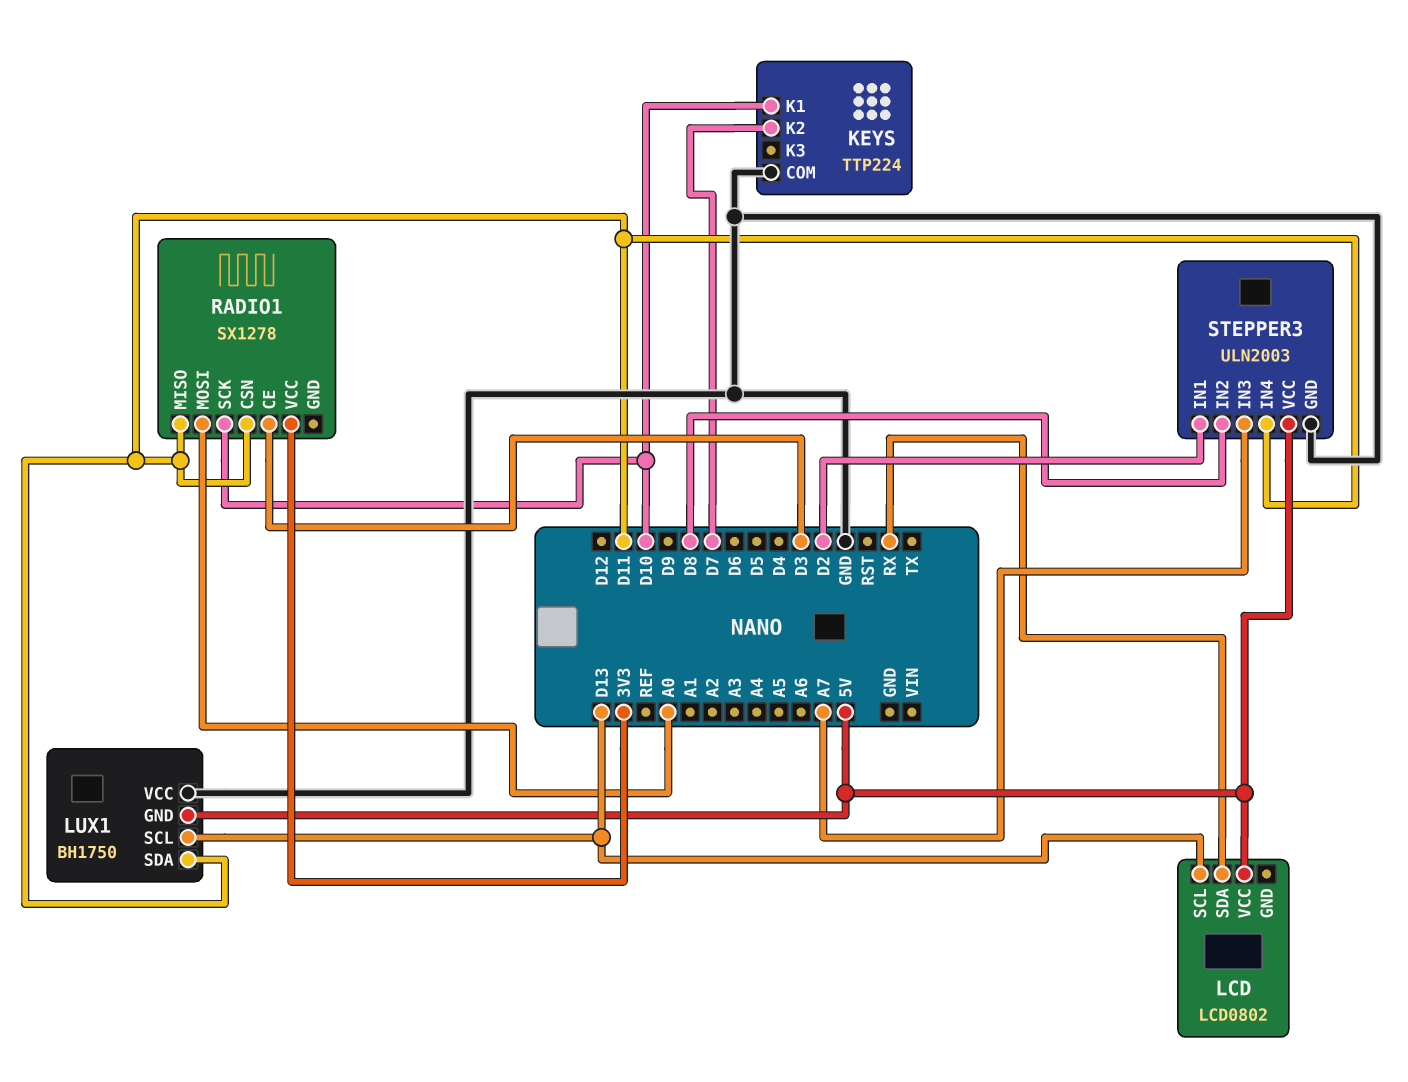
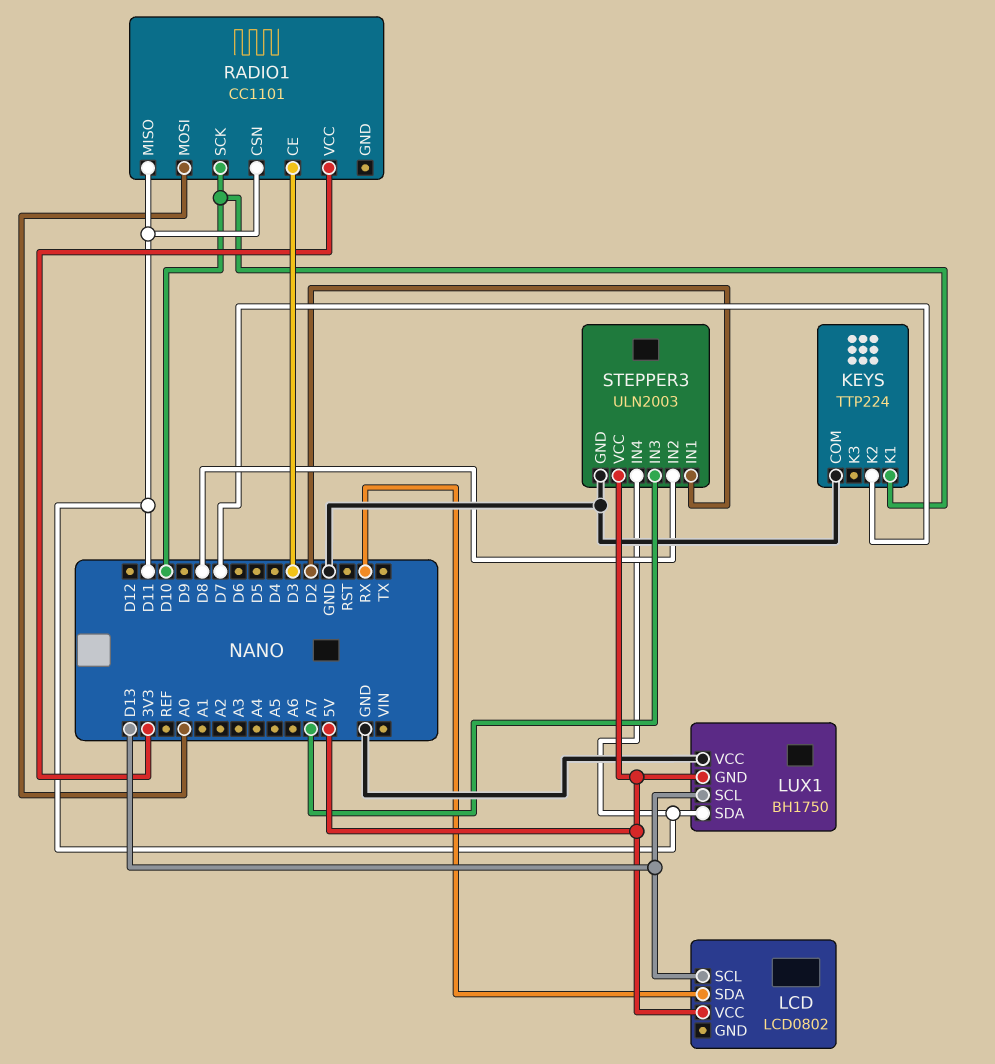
RADIO1: SX1278 -> CC1101

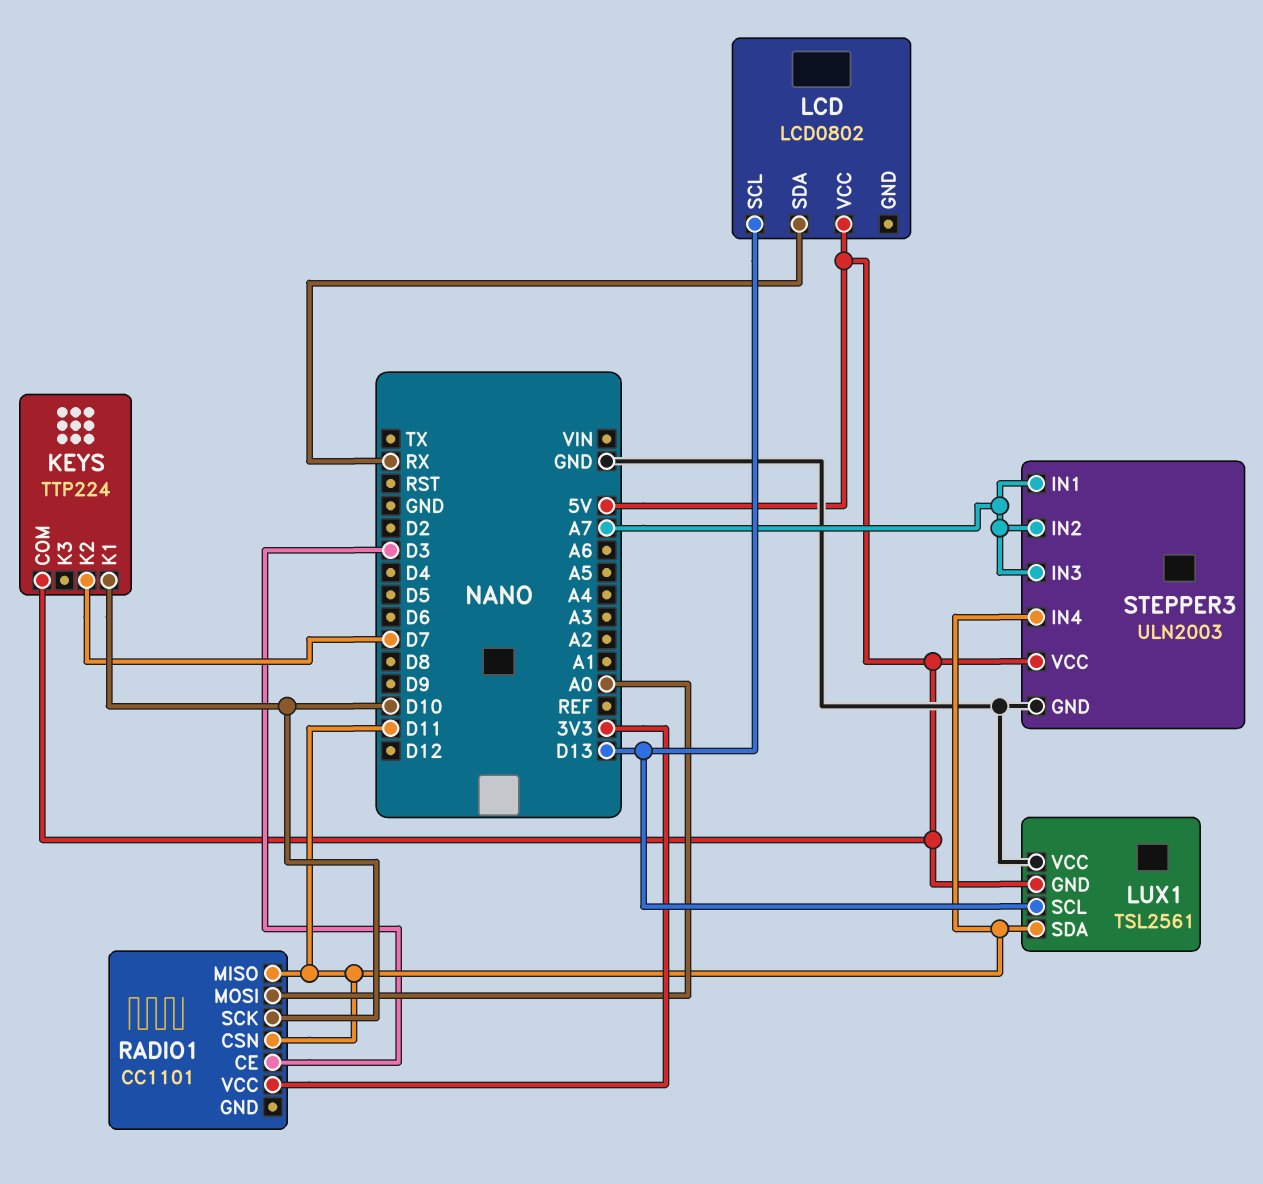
KEYS pin COM: GND -> 5V
LUX1: BH1750 -> TSL2561
STEPPER3 pin IN1: D2 -> A7
STEPPER3 pin IN2: D8 -> A7

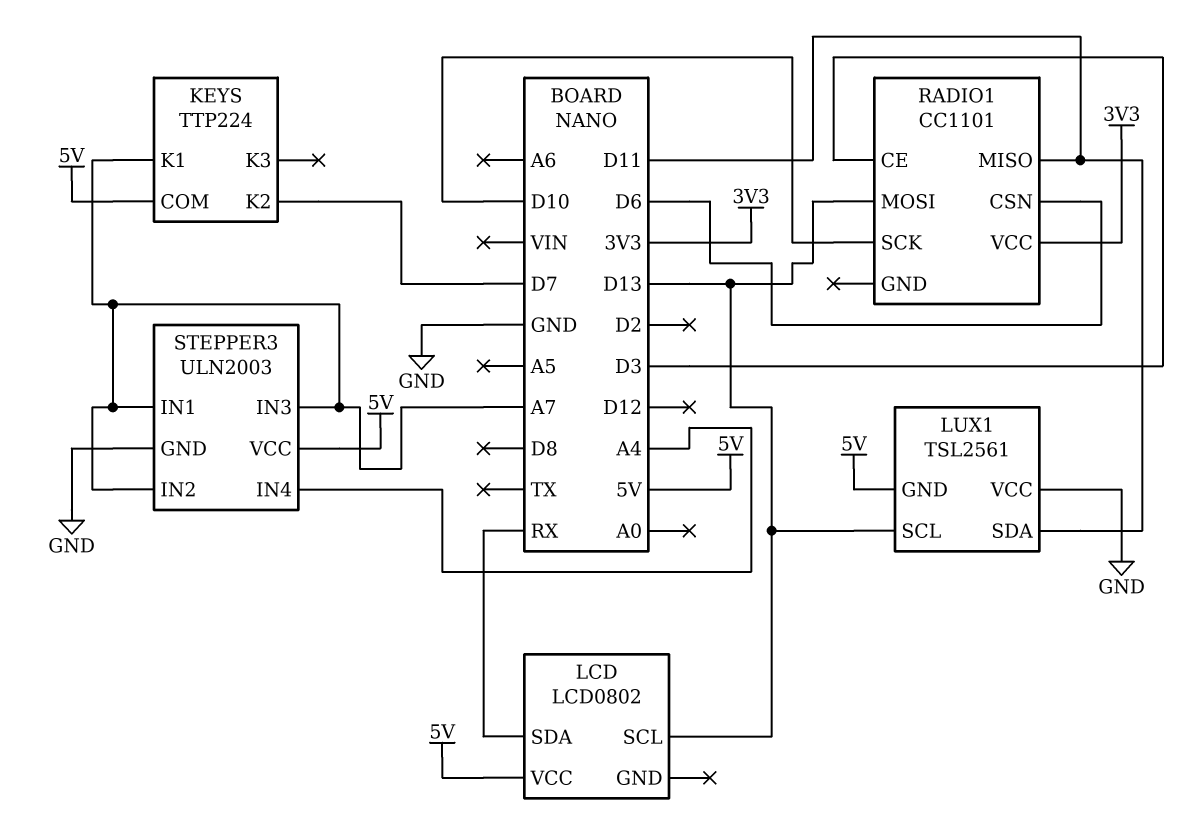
KEYS pin K1: D10 -> A7
RADIO1 pin CSN: D11 -> D6
RADIO1 pin MOSI: A0 -> D13
STEPPER3 pin IN4: D11 -> A4

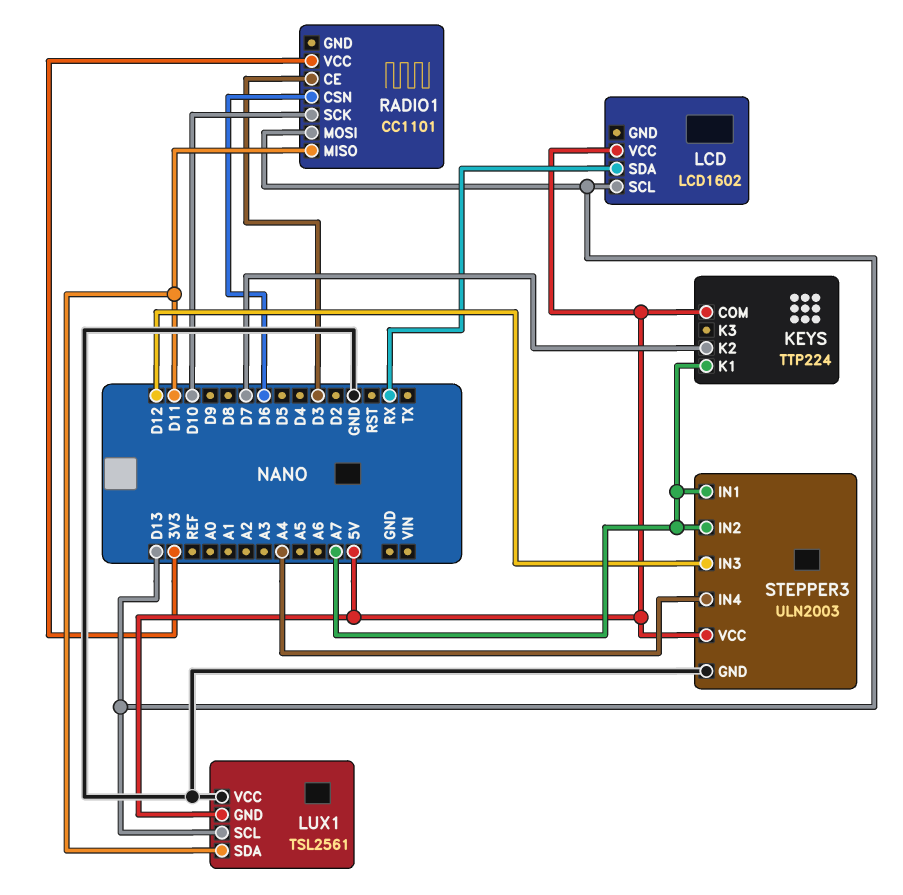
LCD: LCD0802 -> LCD1602
STEPPER3 pin IN3: A7 -> D12

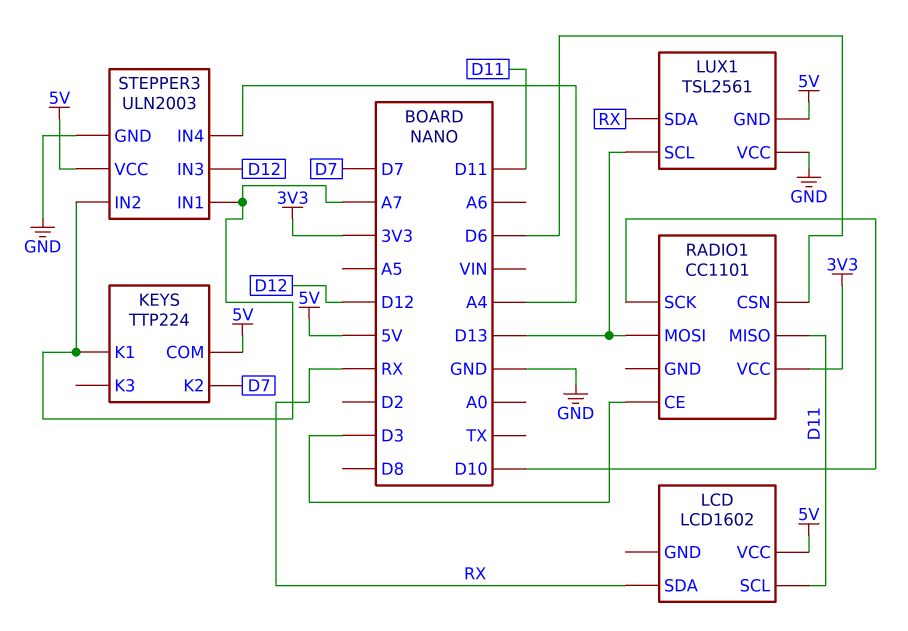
LCD pin SCL: D13 -> D11
LUX1 pin SDA: D11 -> RX

